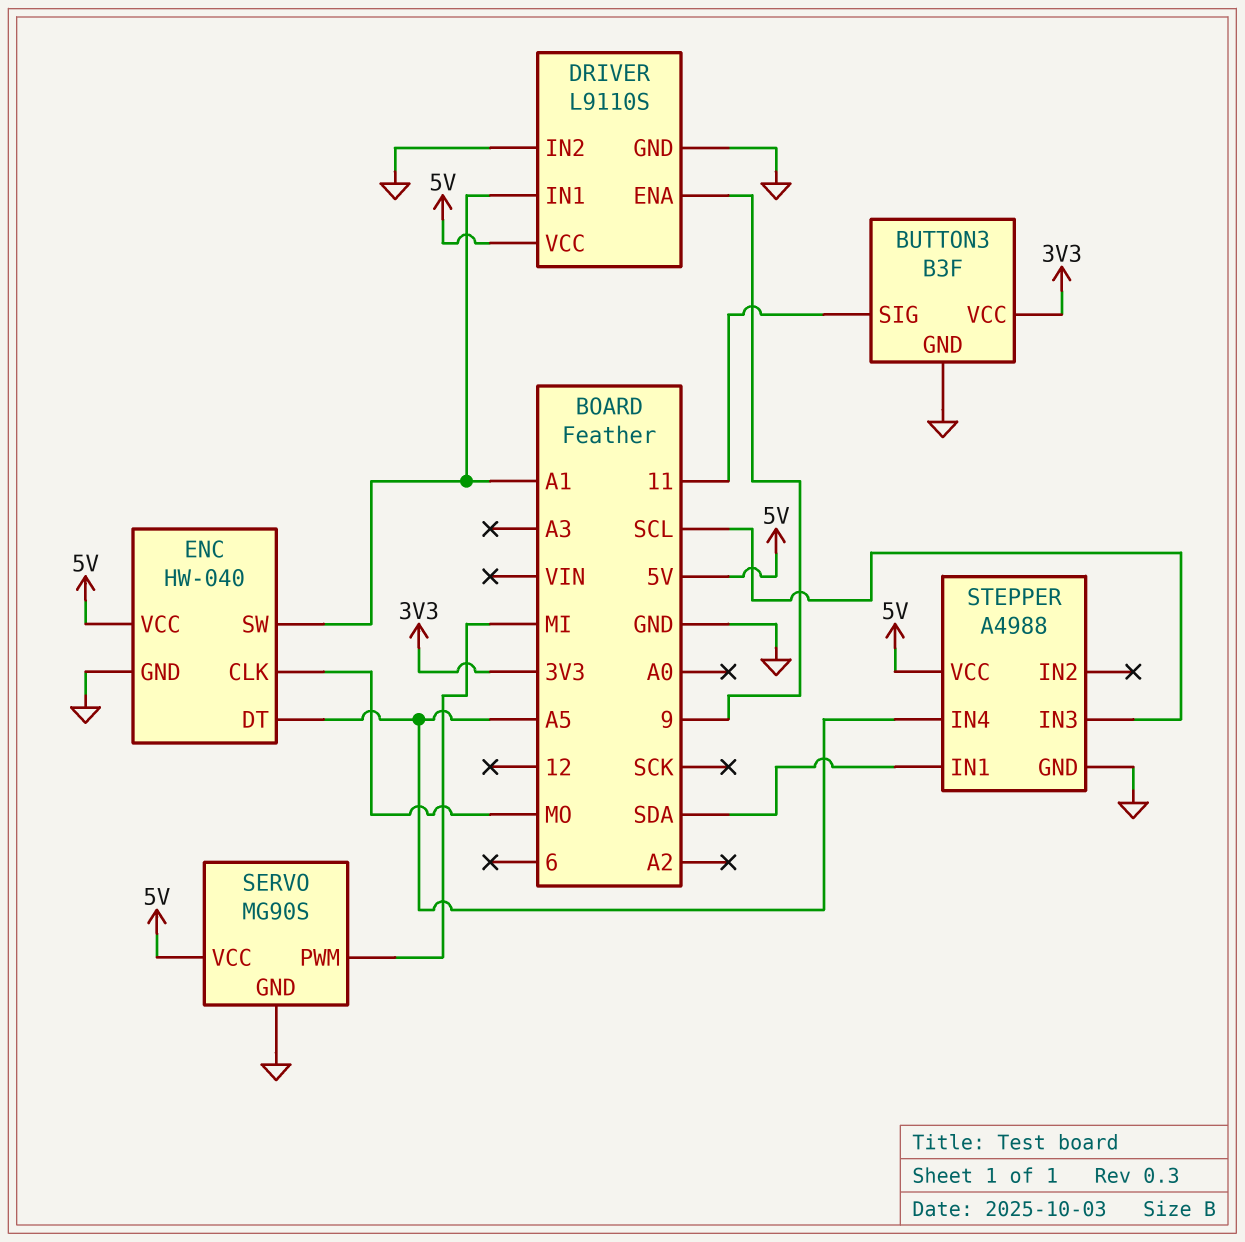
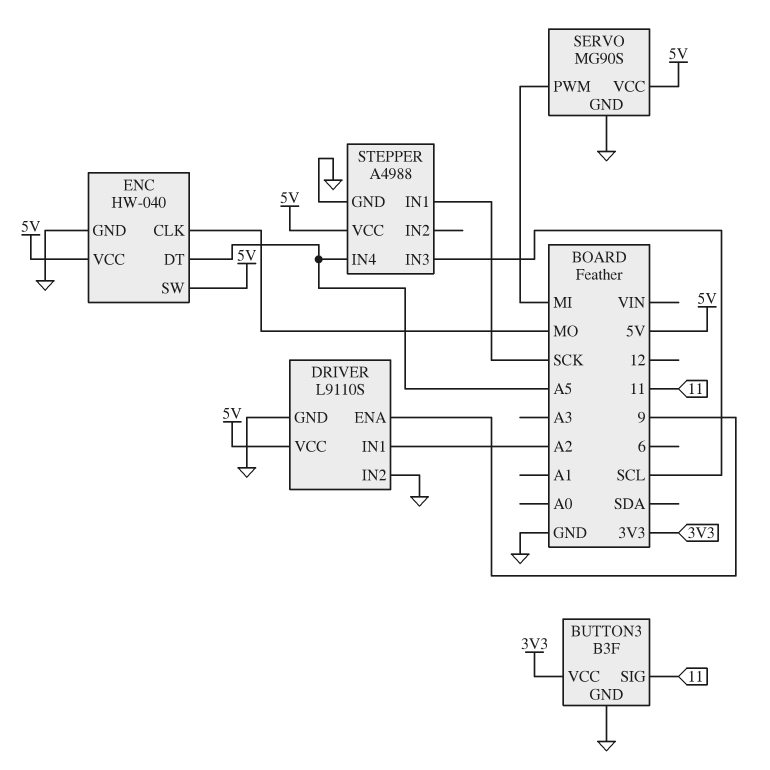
DRIVER pin IN1: A1 -> A2
ENC pin SW: A1 -> 5V
STEPPER pin IN1: SDA -> SCK

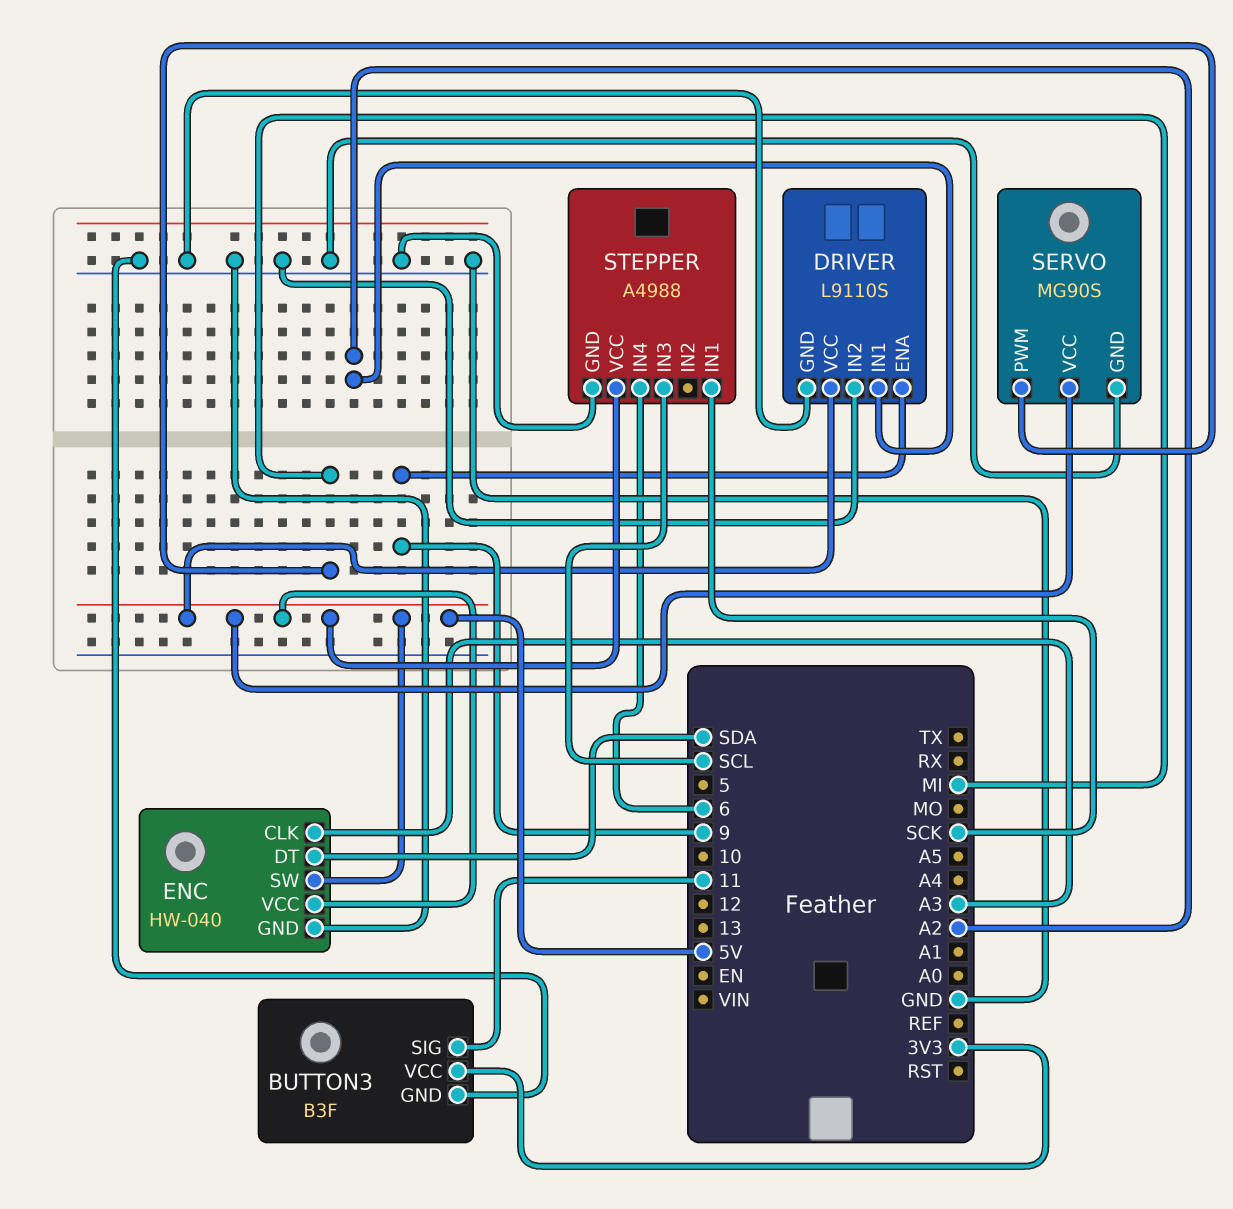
ENC pin CLK: MO -> A3
ENC pin DT: A5 -> SDA
STEPPER pin IN4: A5 -> 6

